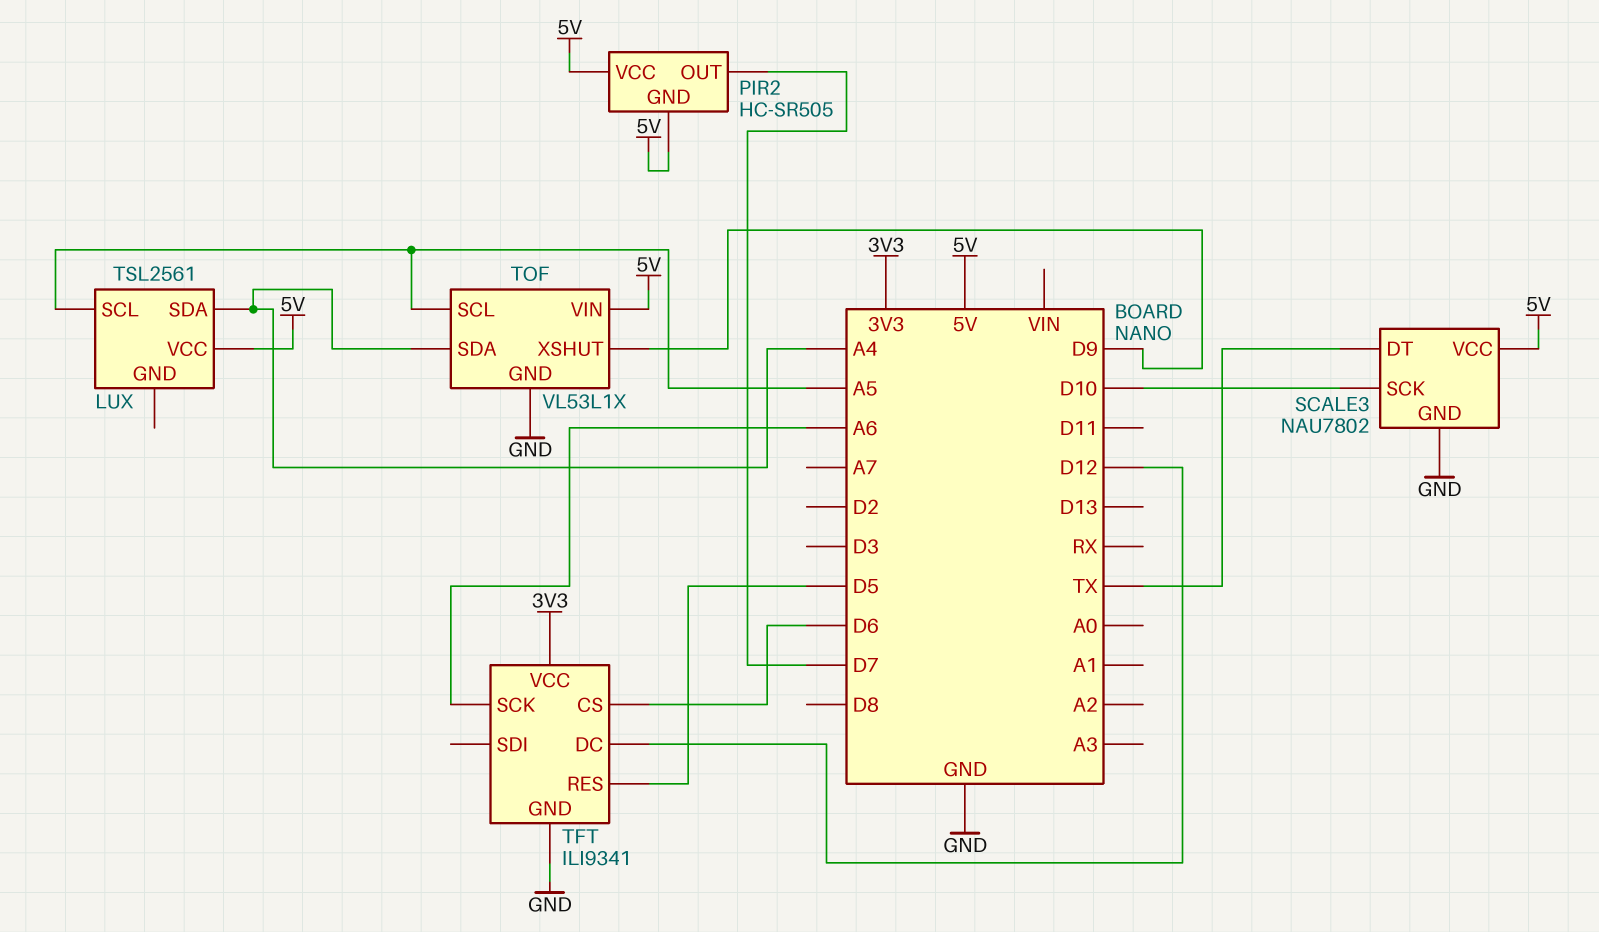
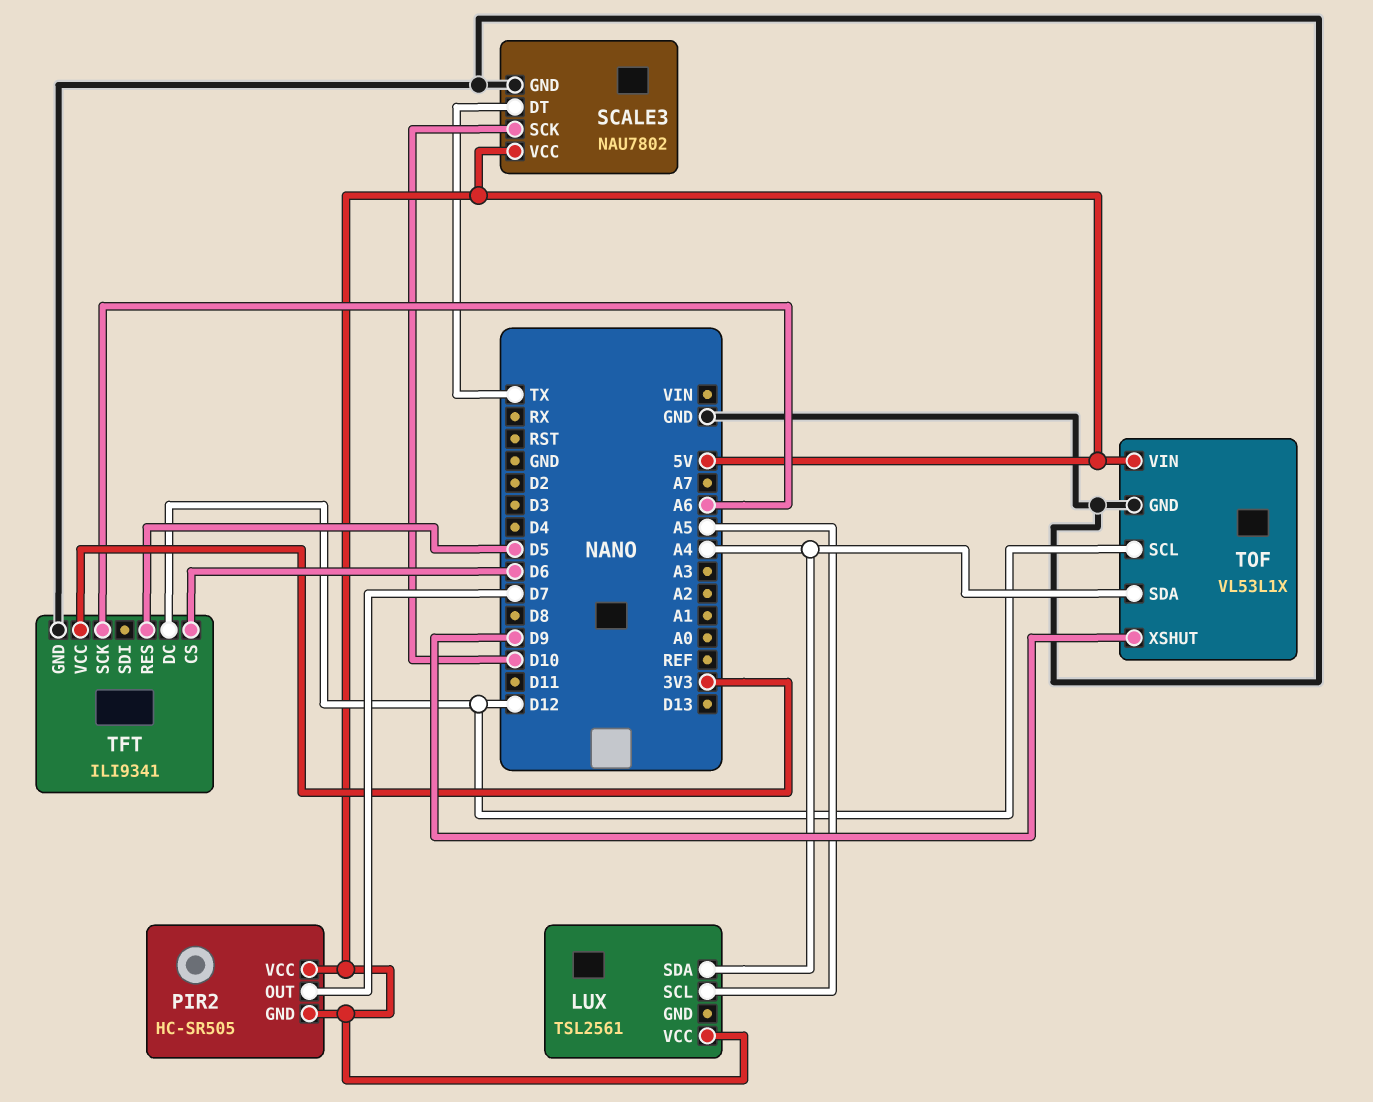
TOF pin SCL: A5 -> D12

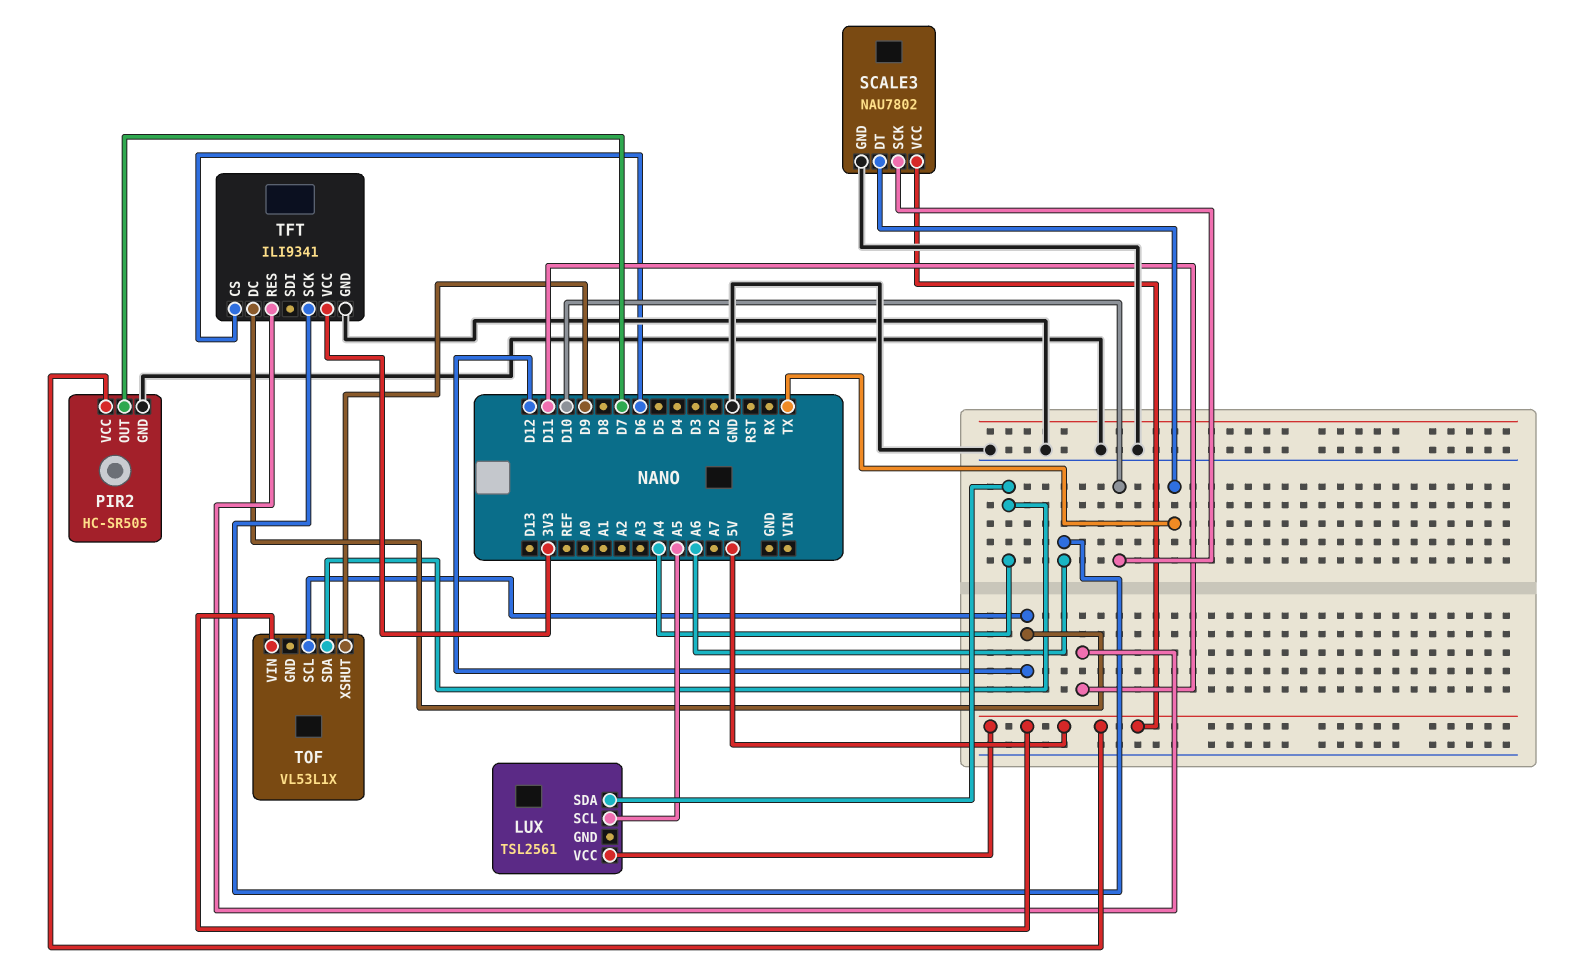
PIR2 pin GND: 5V -> GND
TFT pin RES: D5 -> D11
TOF pin GND: GND -> none

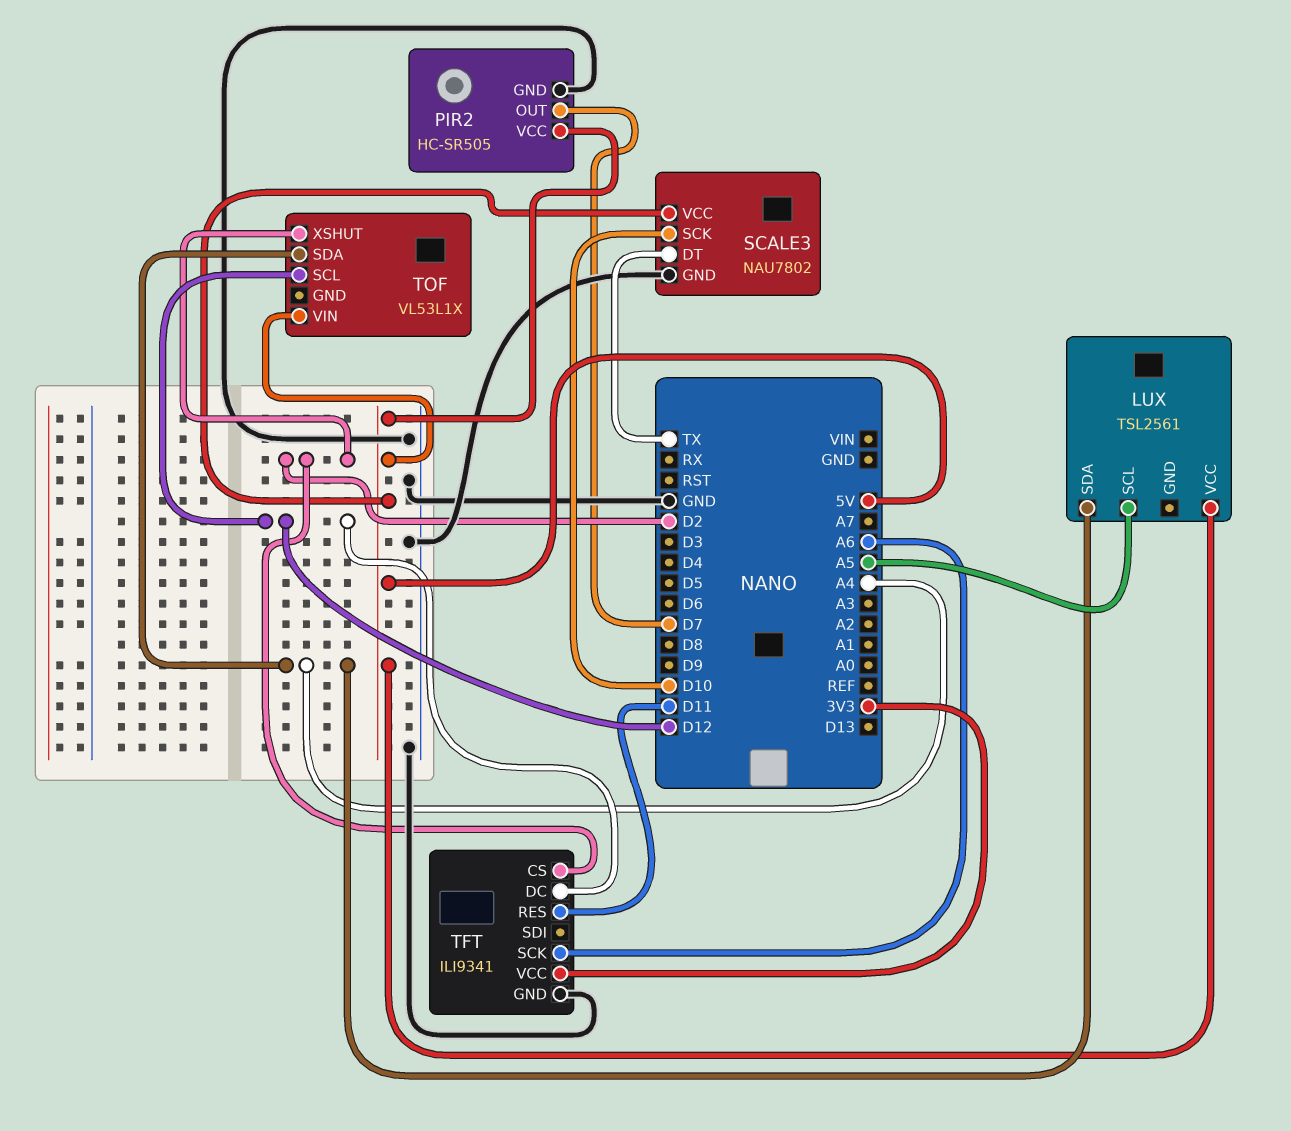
TFT pin CS: D6 -> D2
TOF pin XSHUT: D9 -> D2

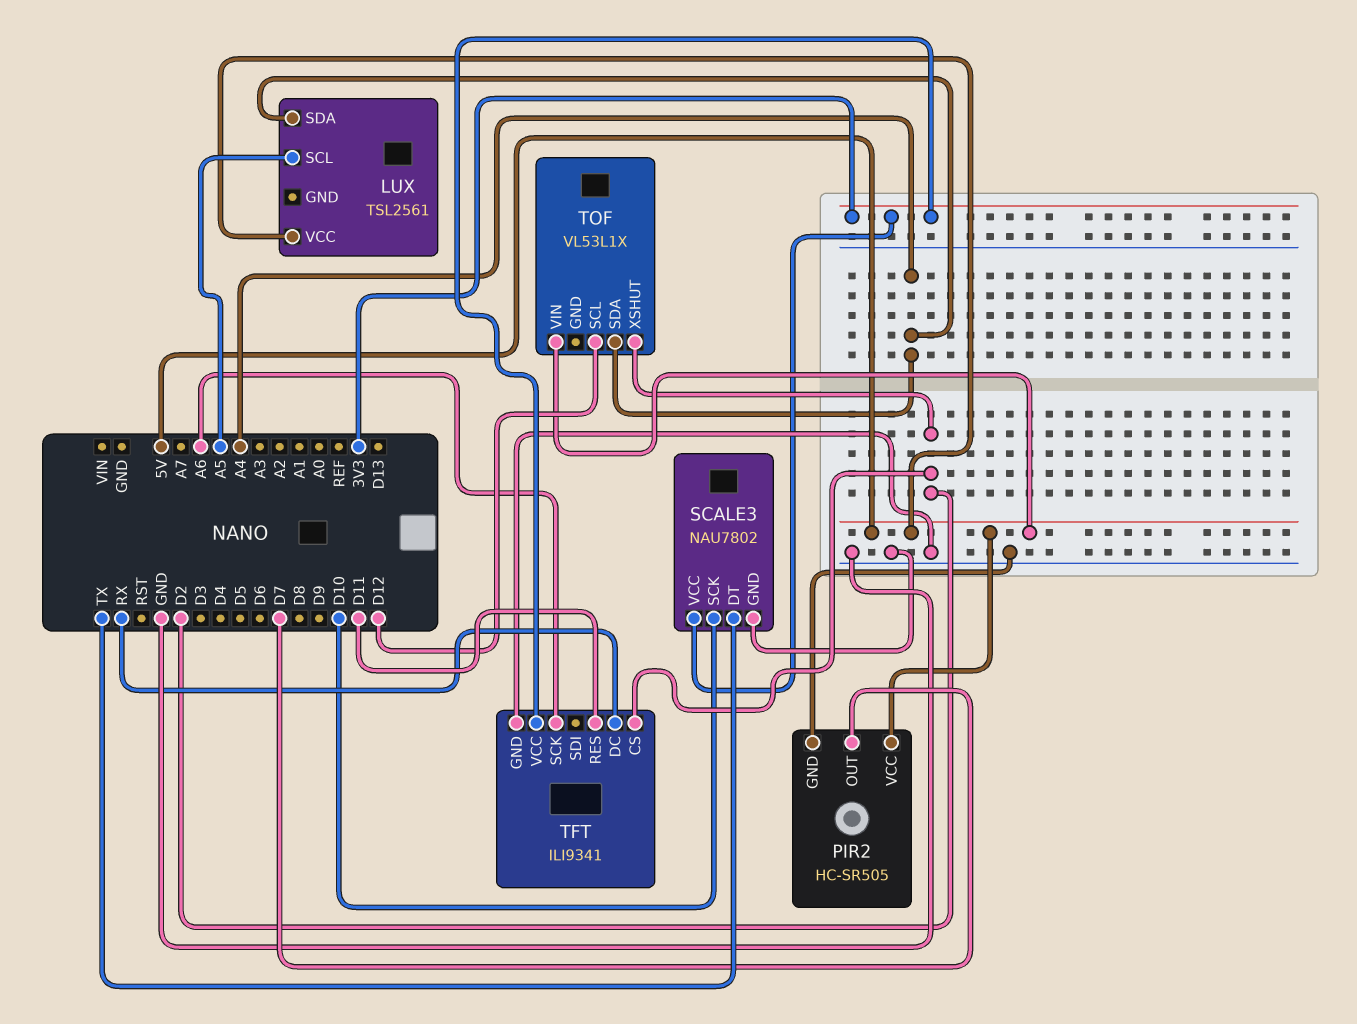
SCALE3 pin VCC: 5V -> 3V3
TFT pin DC: D12 -> RX

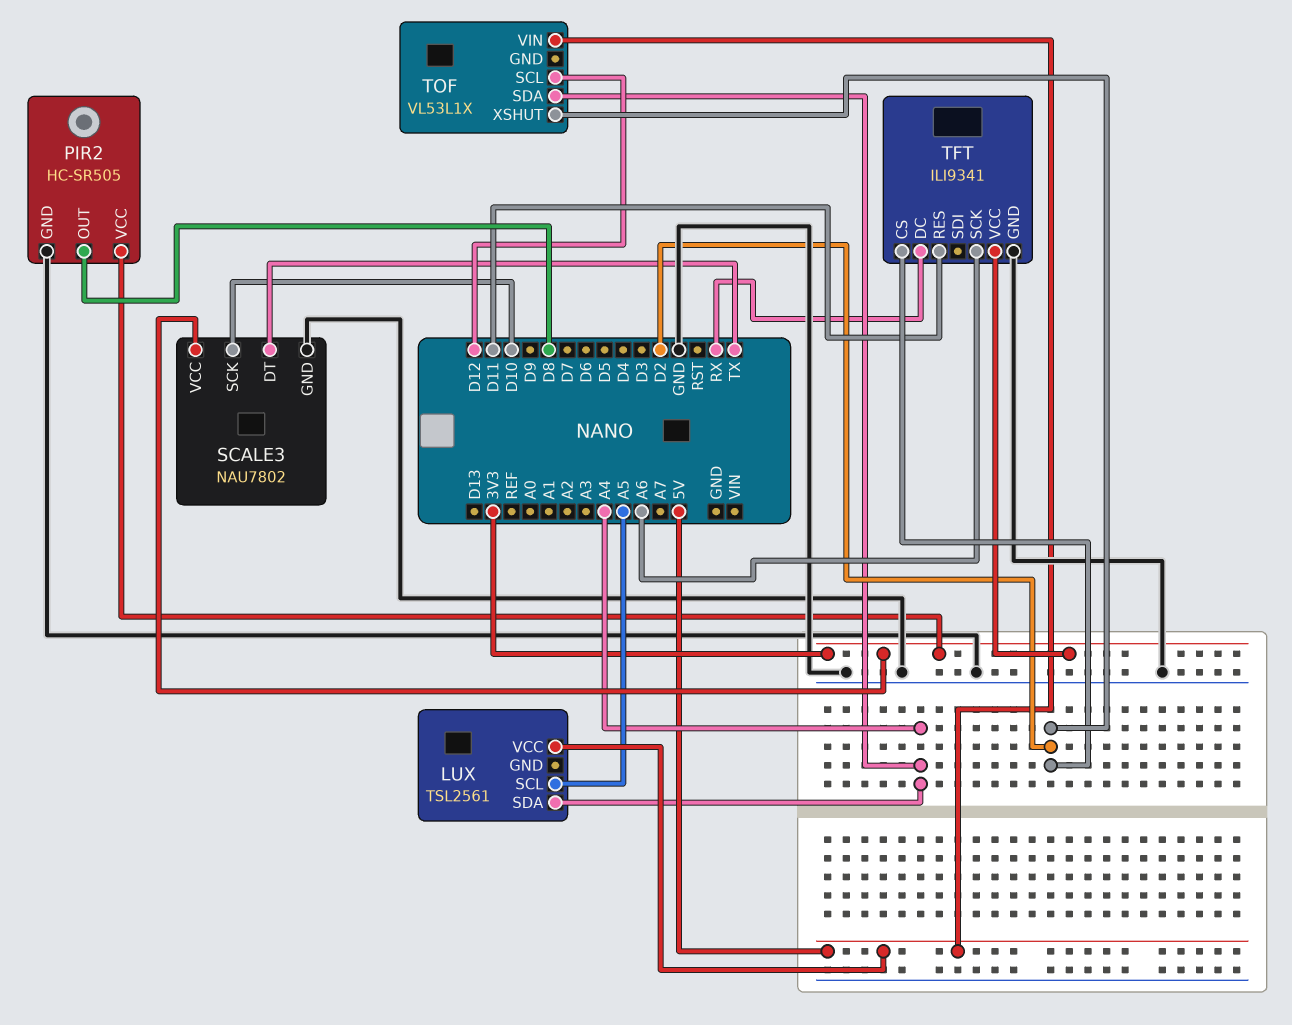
PIR2 pin OUT: D7 -> D8
PIR2 pin VCC: 5V -> 3V3

